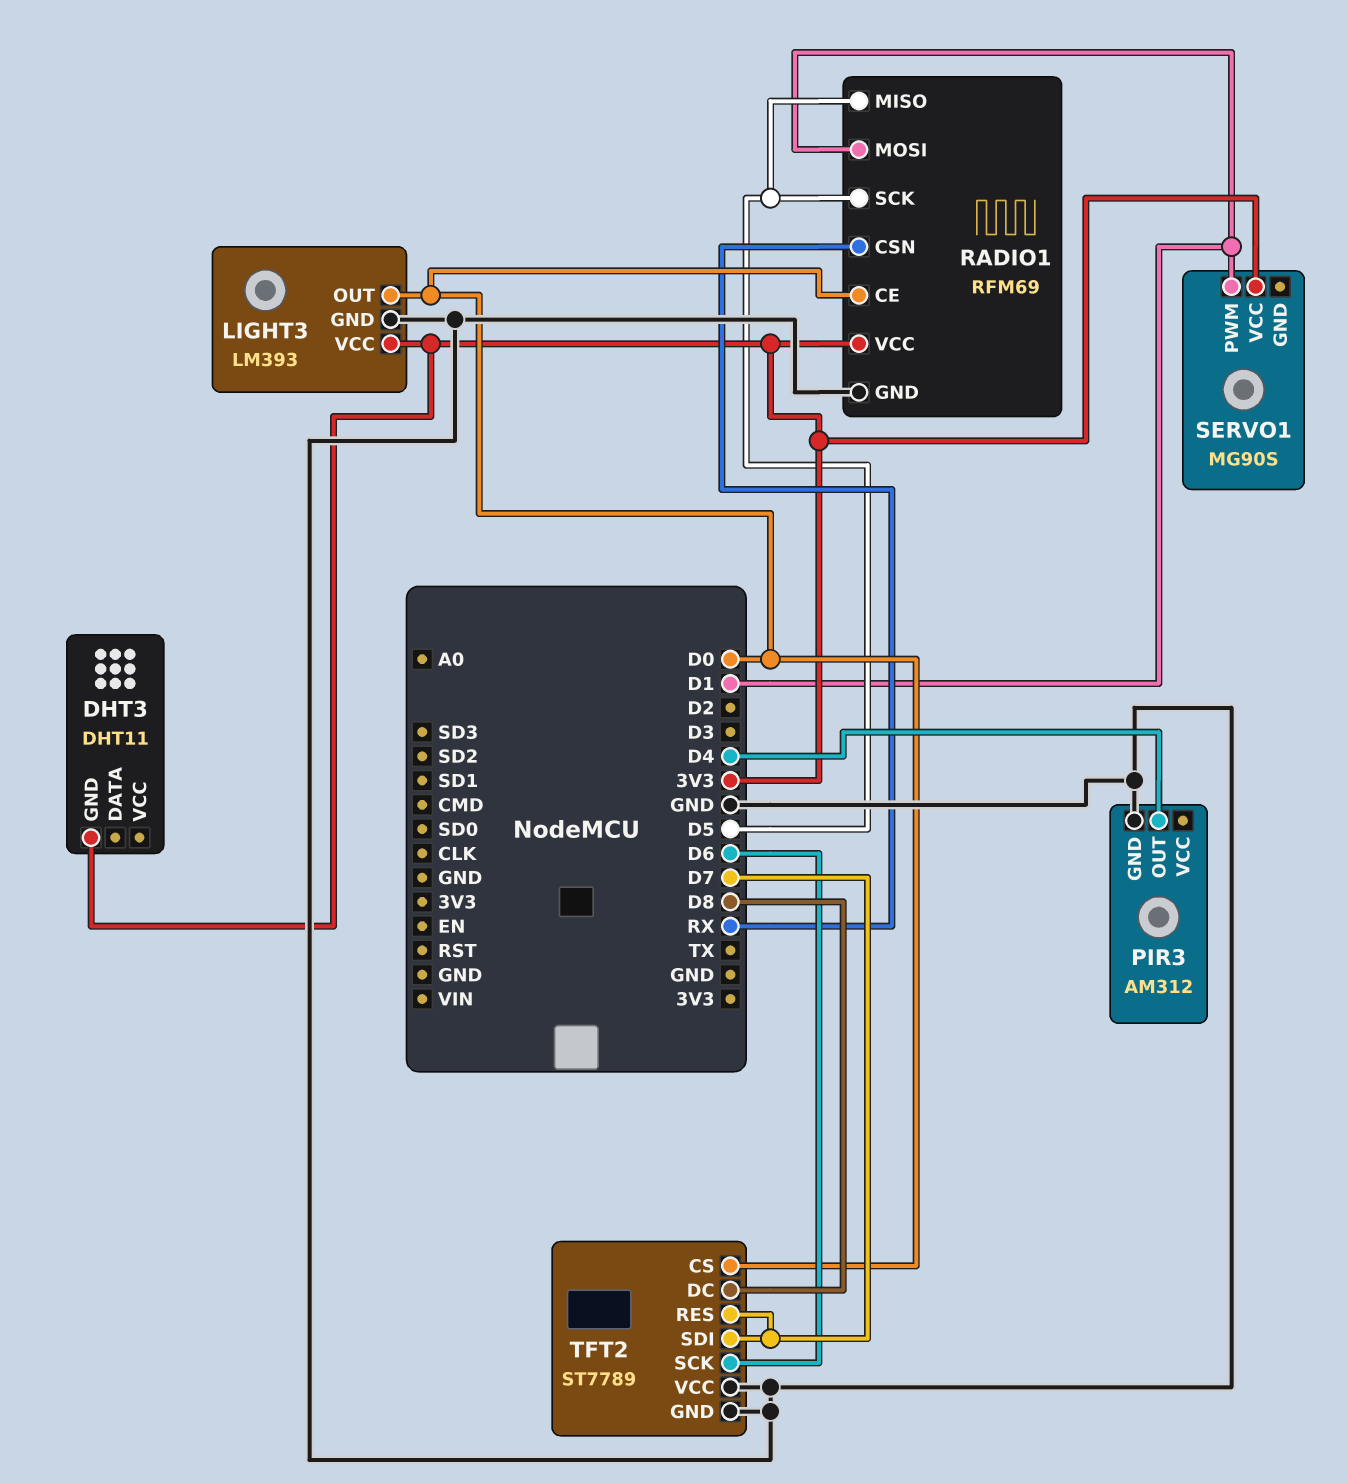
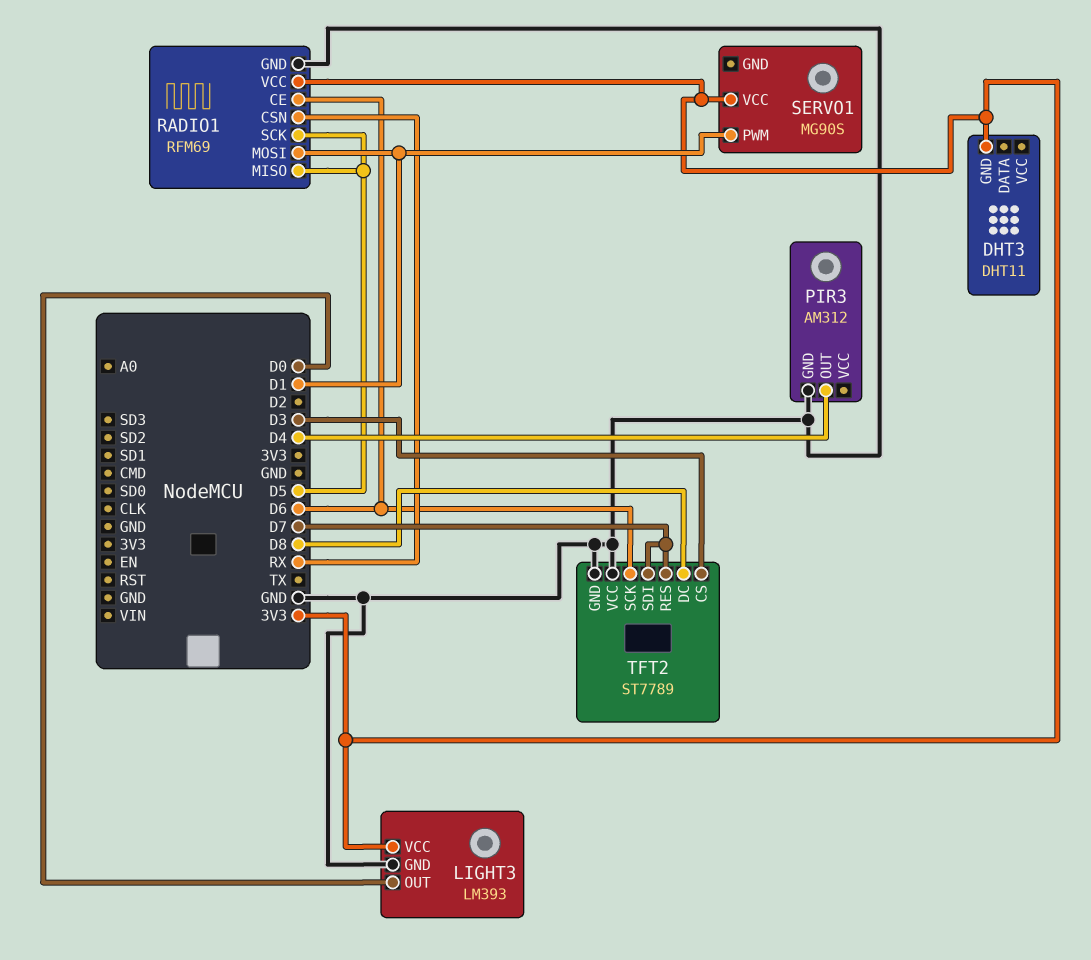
RADIO1 pin CE: D0 -> D6
TFT2 pin CS: D0 -> D3

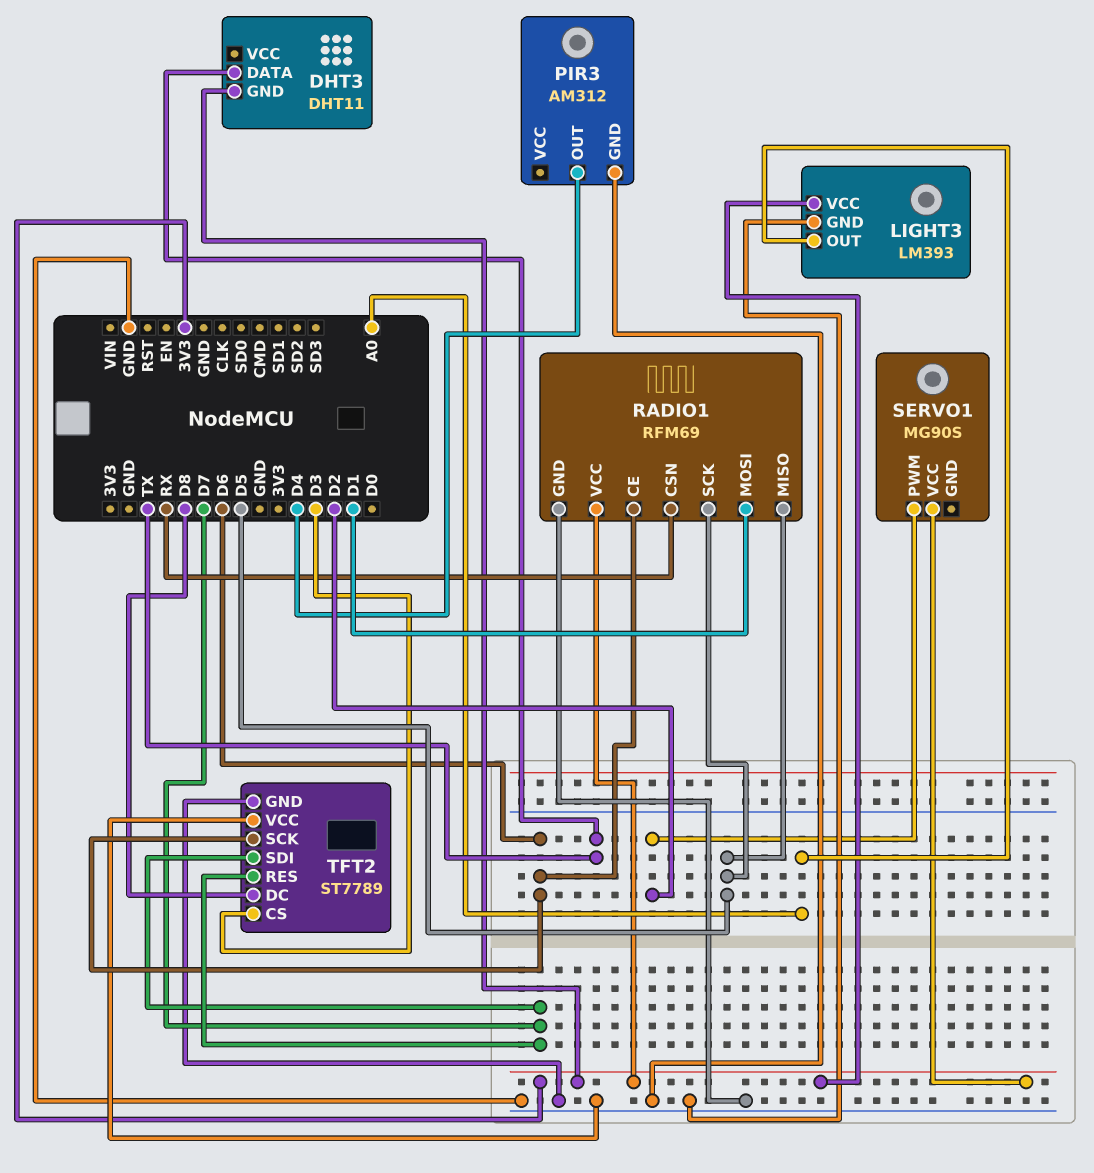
DHT3 pin DATA: none -> TX
LIGHT3 pin OUT: D0 -> A0
SERVO1 pin PWM: D1 -> D2

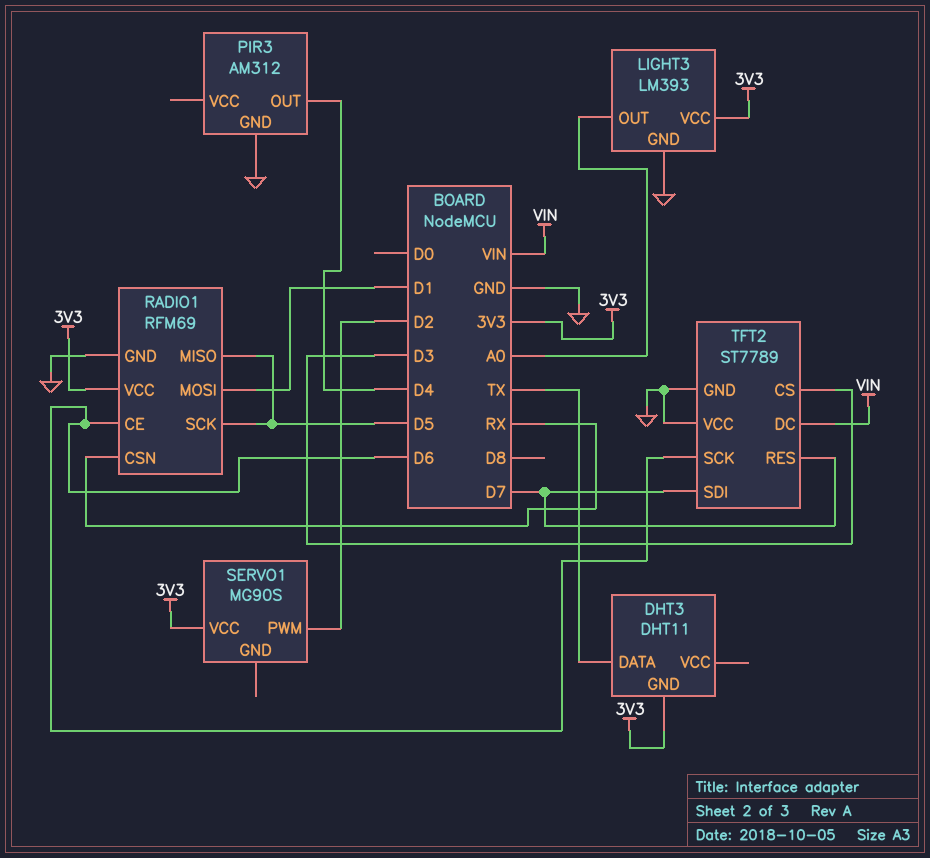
TFT2 pin DC: D8 -> VIN

